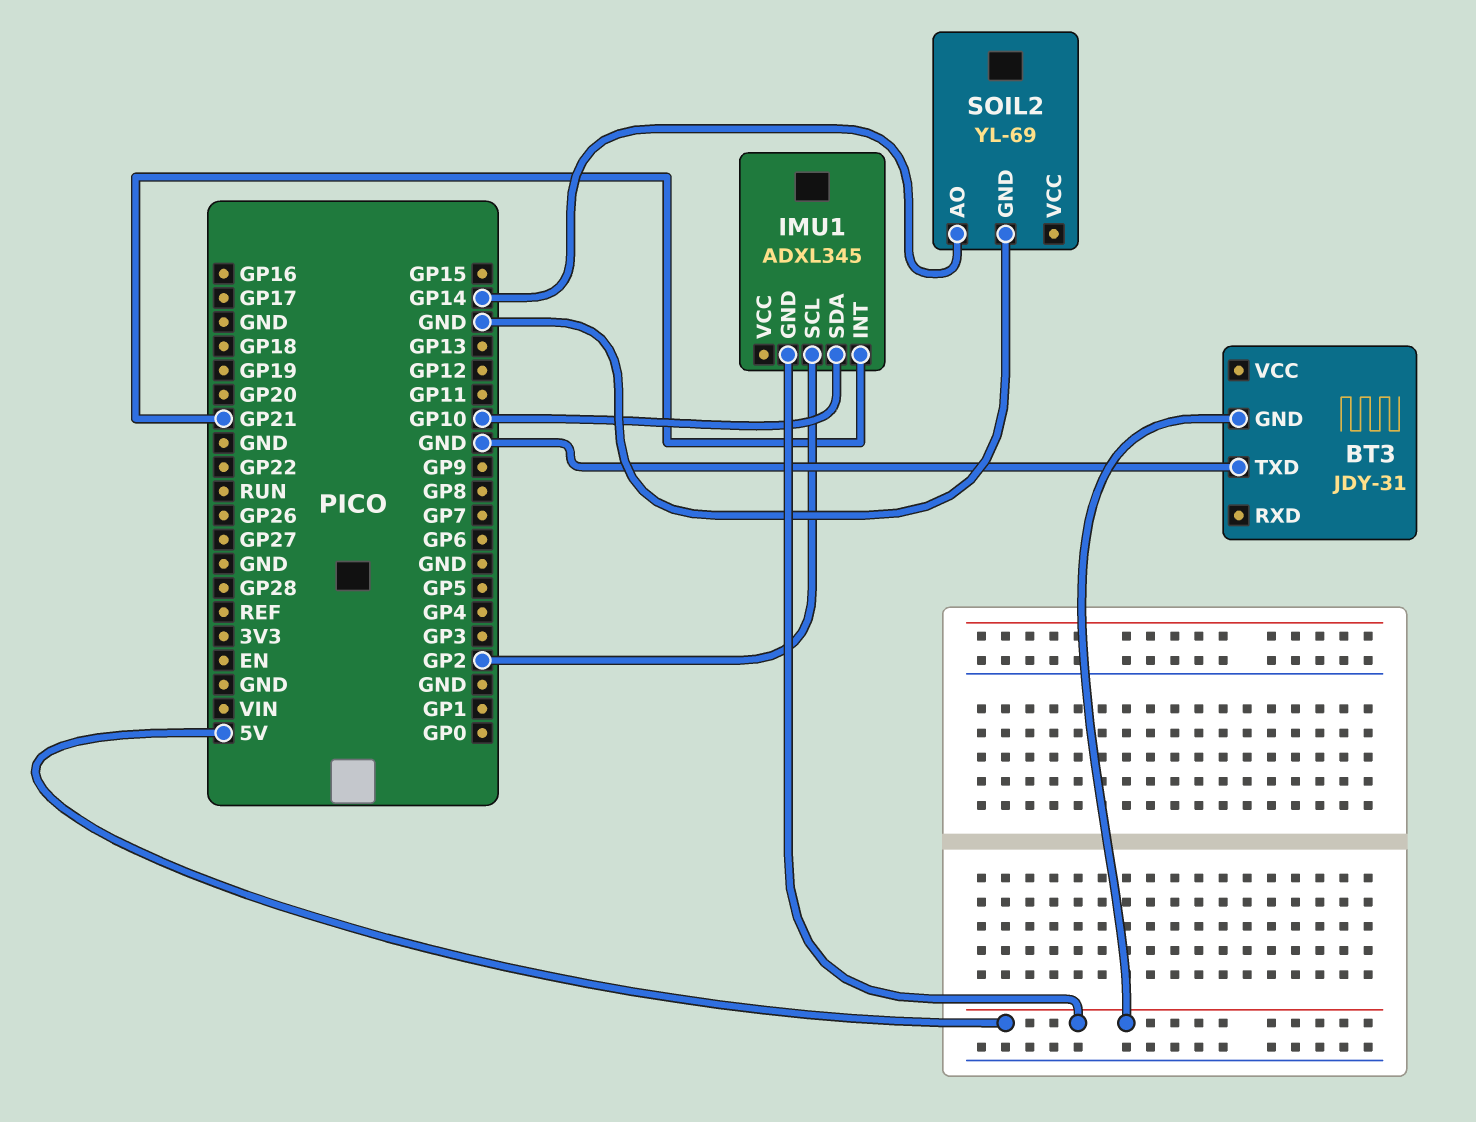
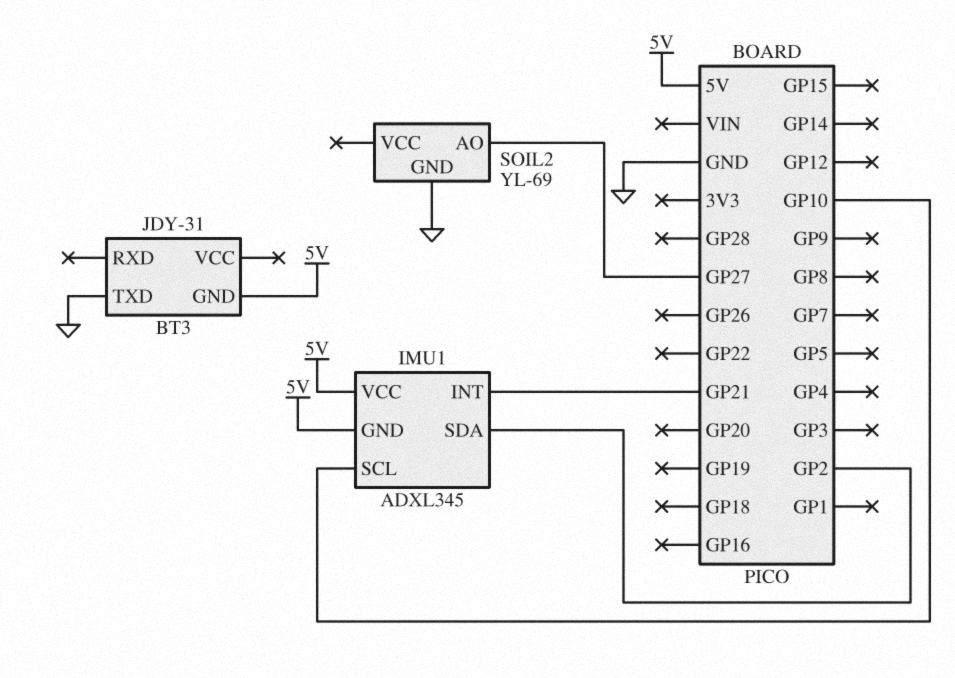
IMU1 pin SCL: GP2 -> GP10
IMU1 pin SDA: GP10 -> GP2
IMU1 pin VCC: none -> 5V
SOIL2 pin AO: GP14 -> GP27

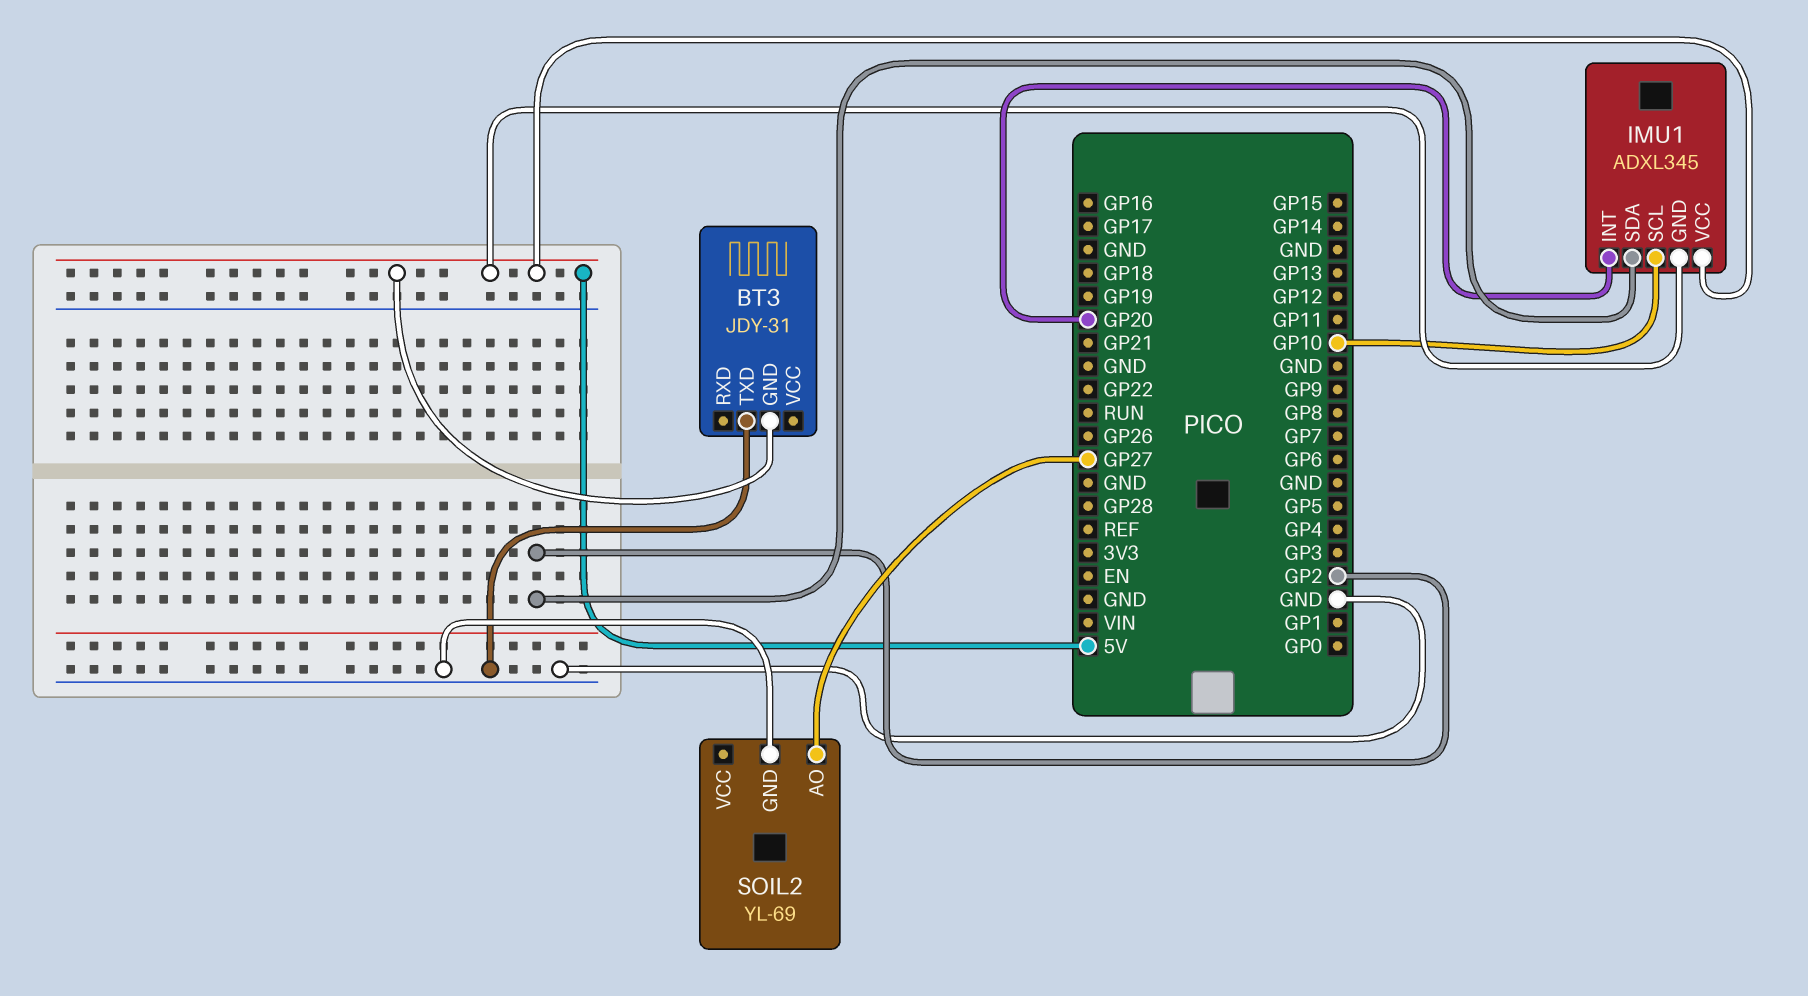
IMU1 pin INT: GP21 -> GP20

